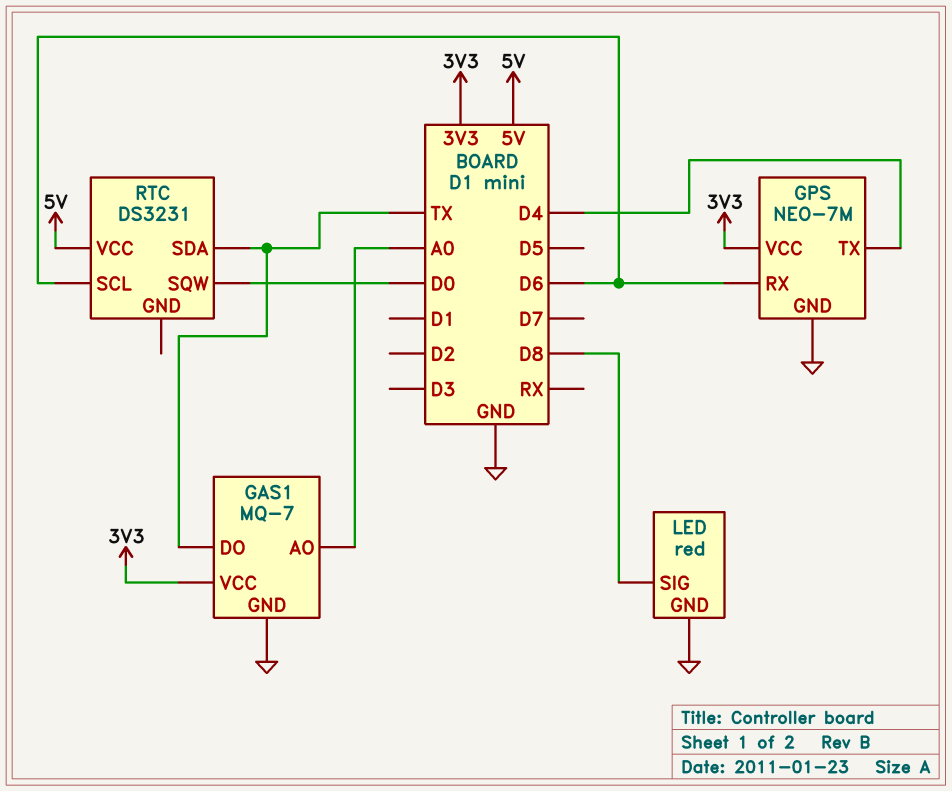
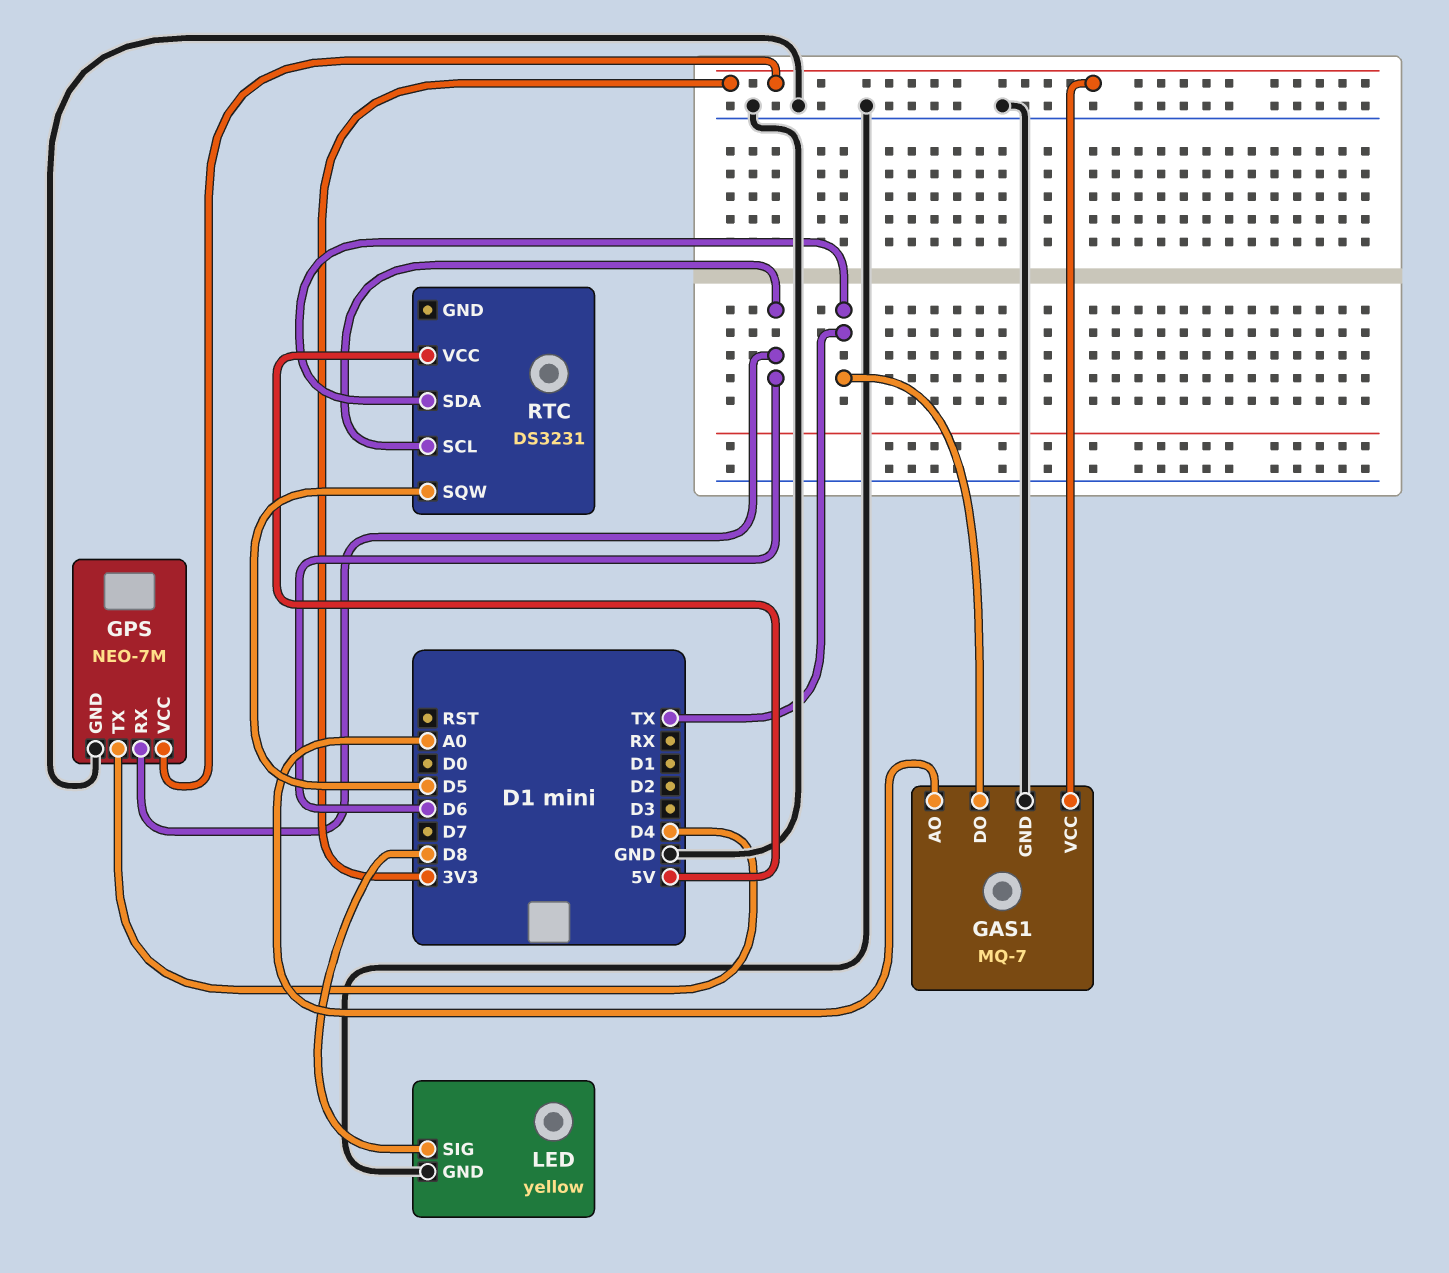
LED: red -> yellow
RTC pin SQW: D0 -> D5

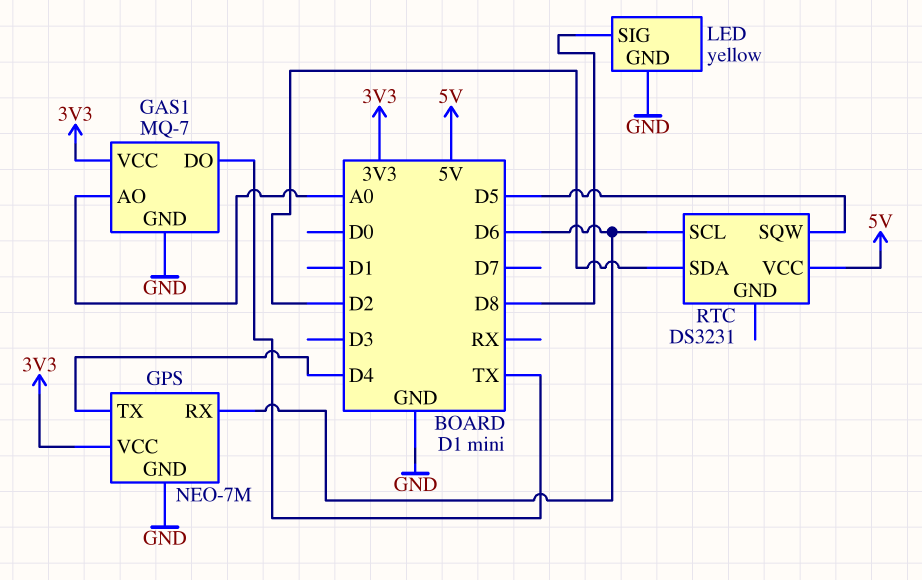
RTC pin SDA: TX -> D2

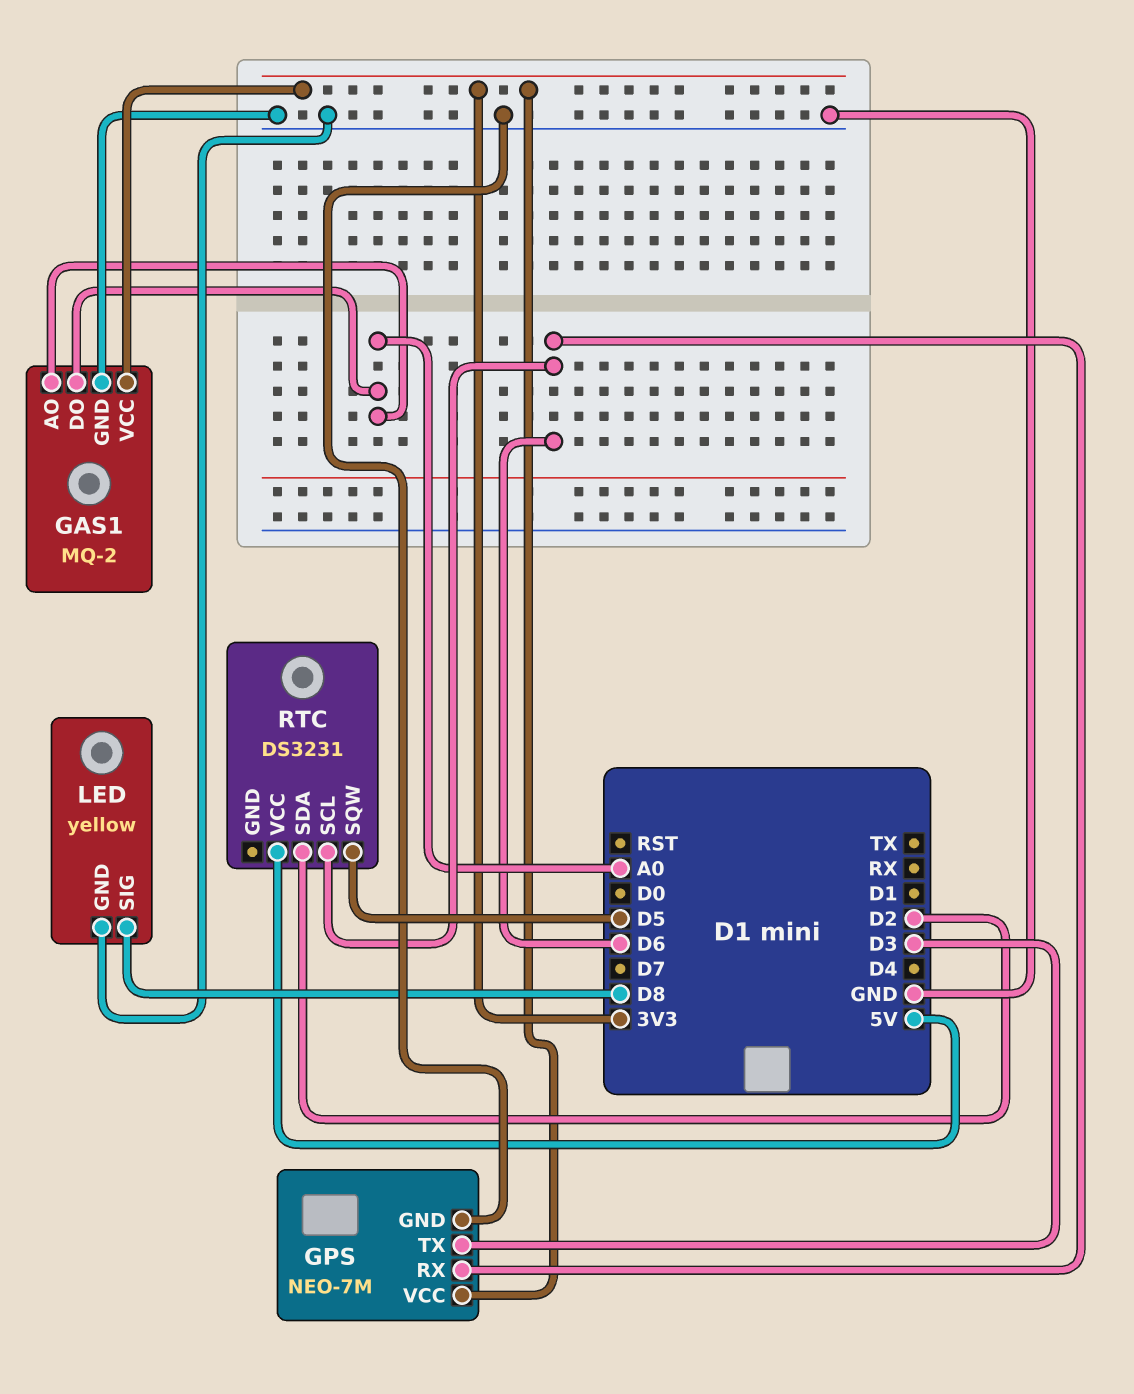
GAS1: MQ-7 -> MQ-2
GAS1 pin DO: TX -> A0
GPS pin TX: D4 -> D3

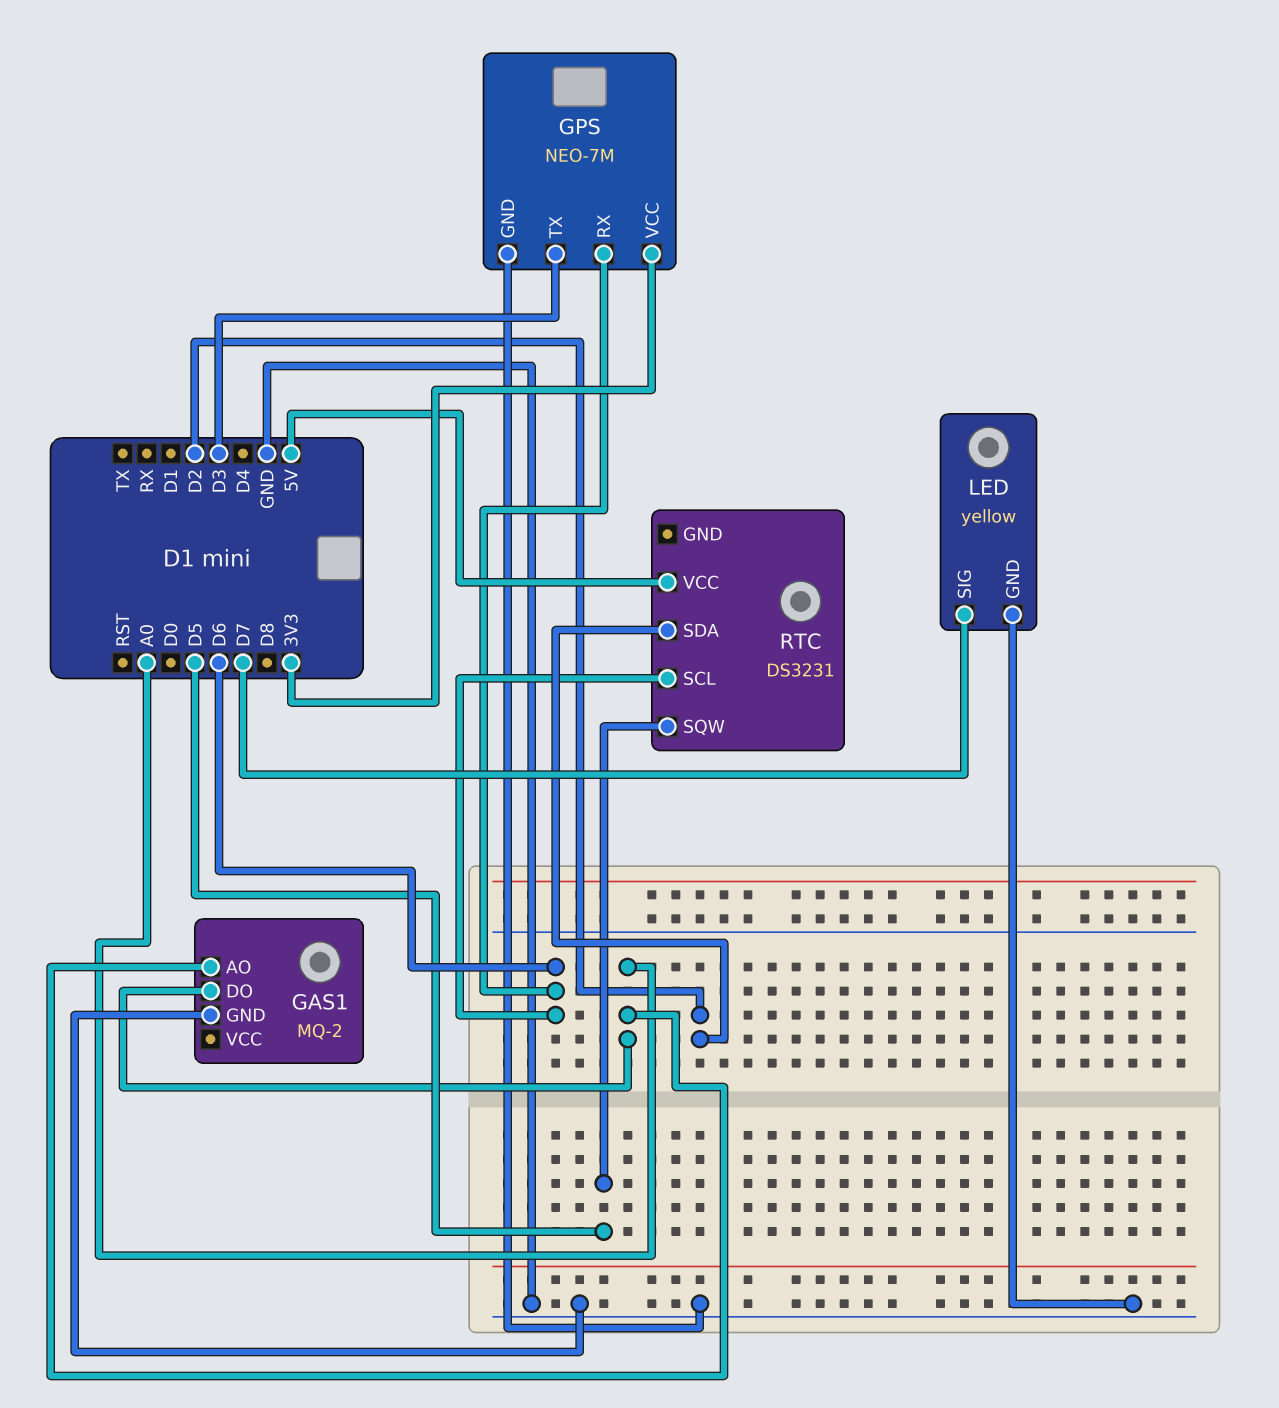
GAS1 pin VCC: 3V3 -> none
LED pin SIG: D8 -> D7

